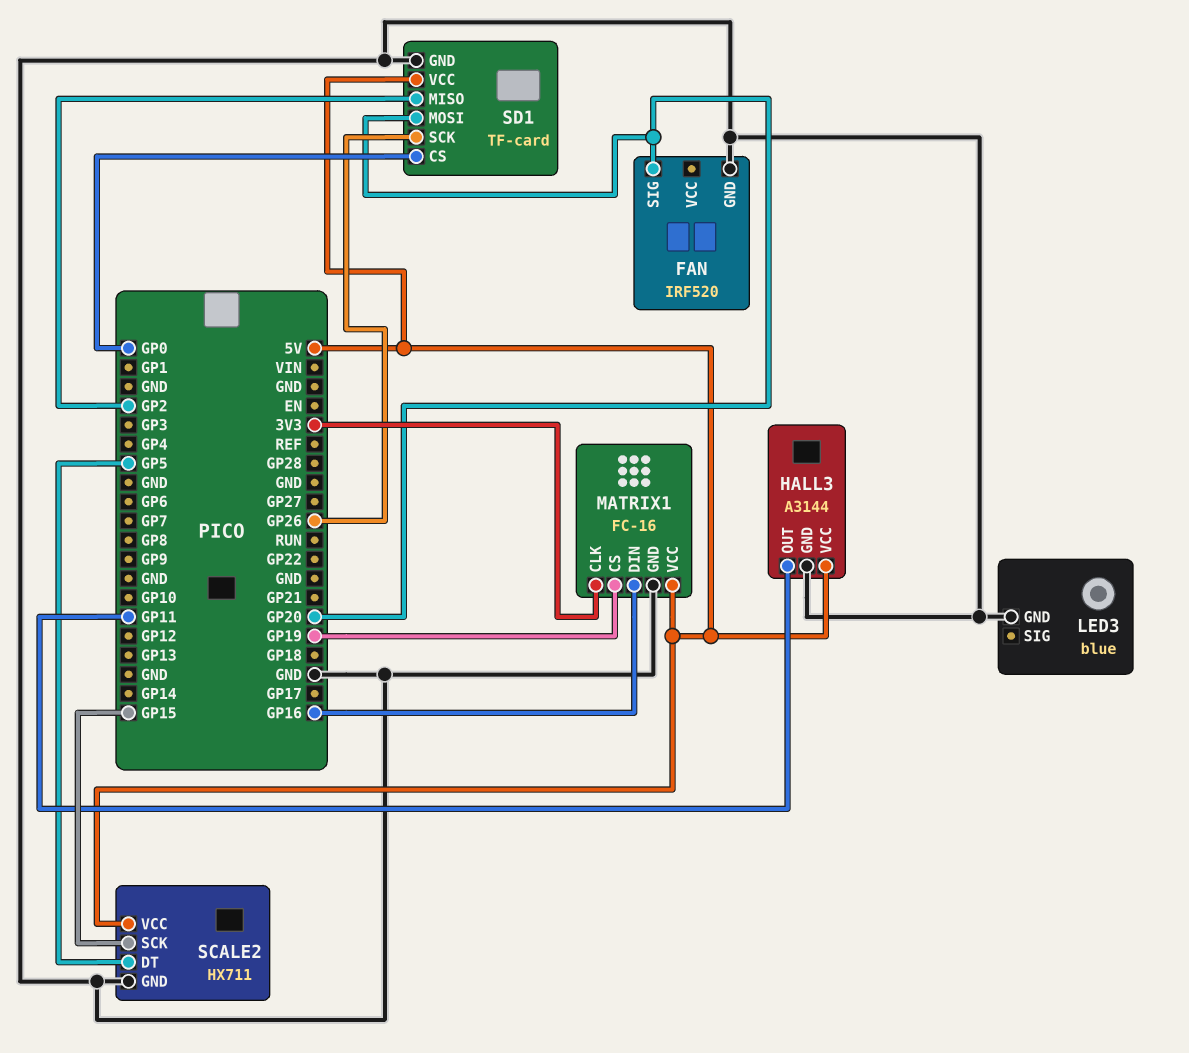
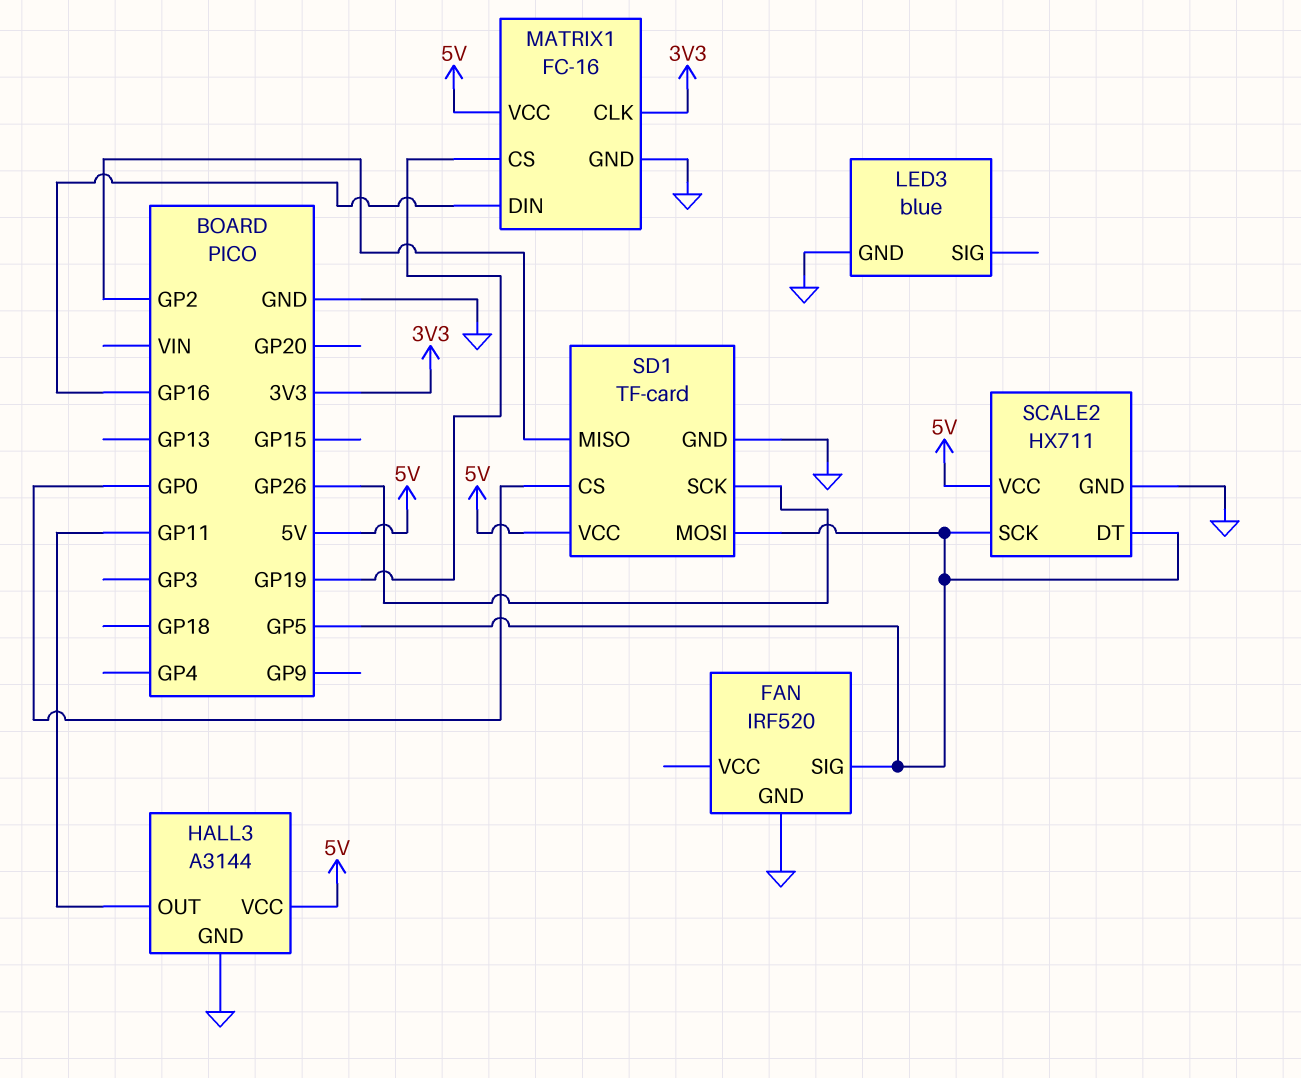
FAN pin SIG: GP20 -> GP5
SCALE2 pin SCK: GP15 -> GP5
SD1 pin MOSI: GP20 -> GP5

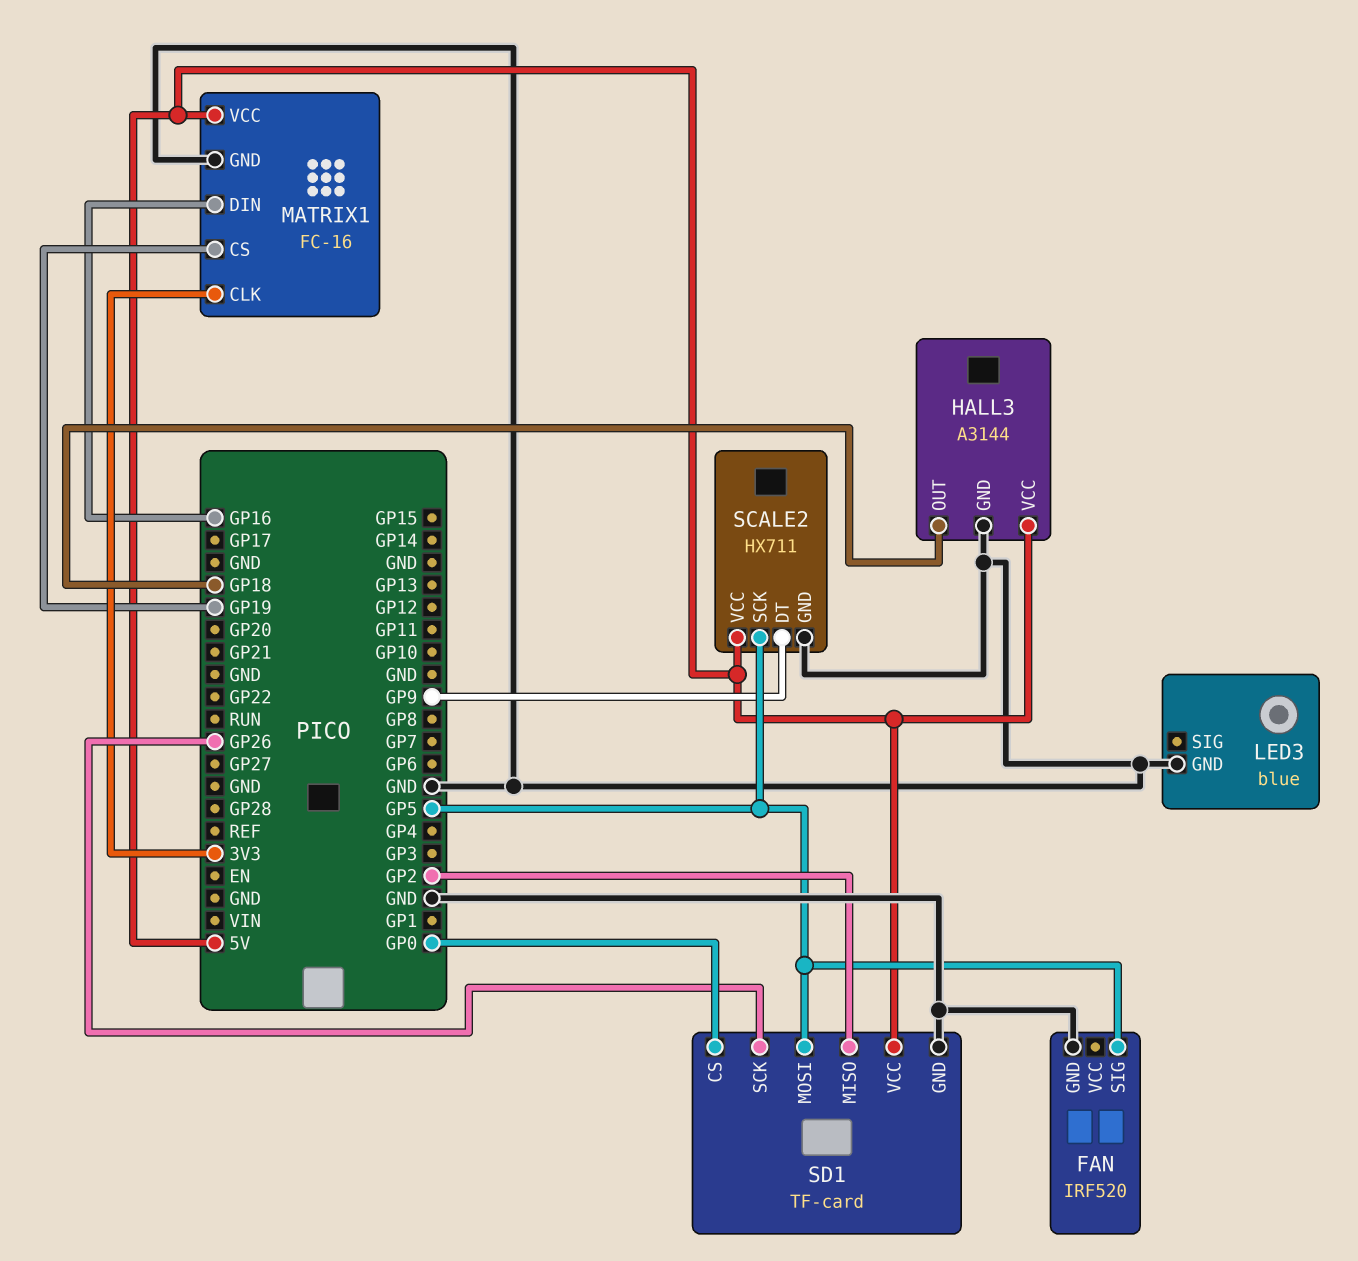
HALL3 pin OUT: GP11 -> GP18
SCALE2 pin DT: GP5 -> GP9

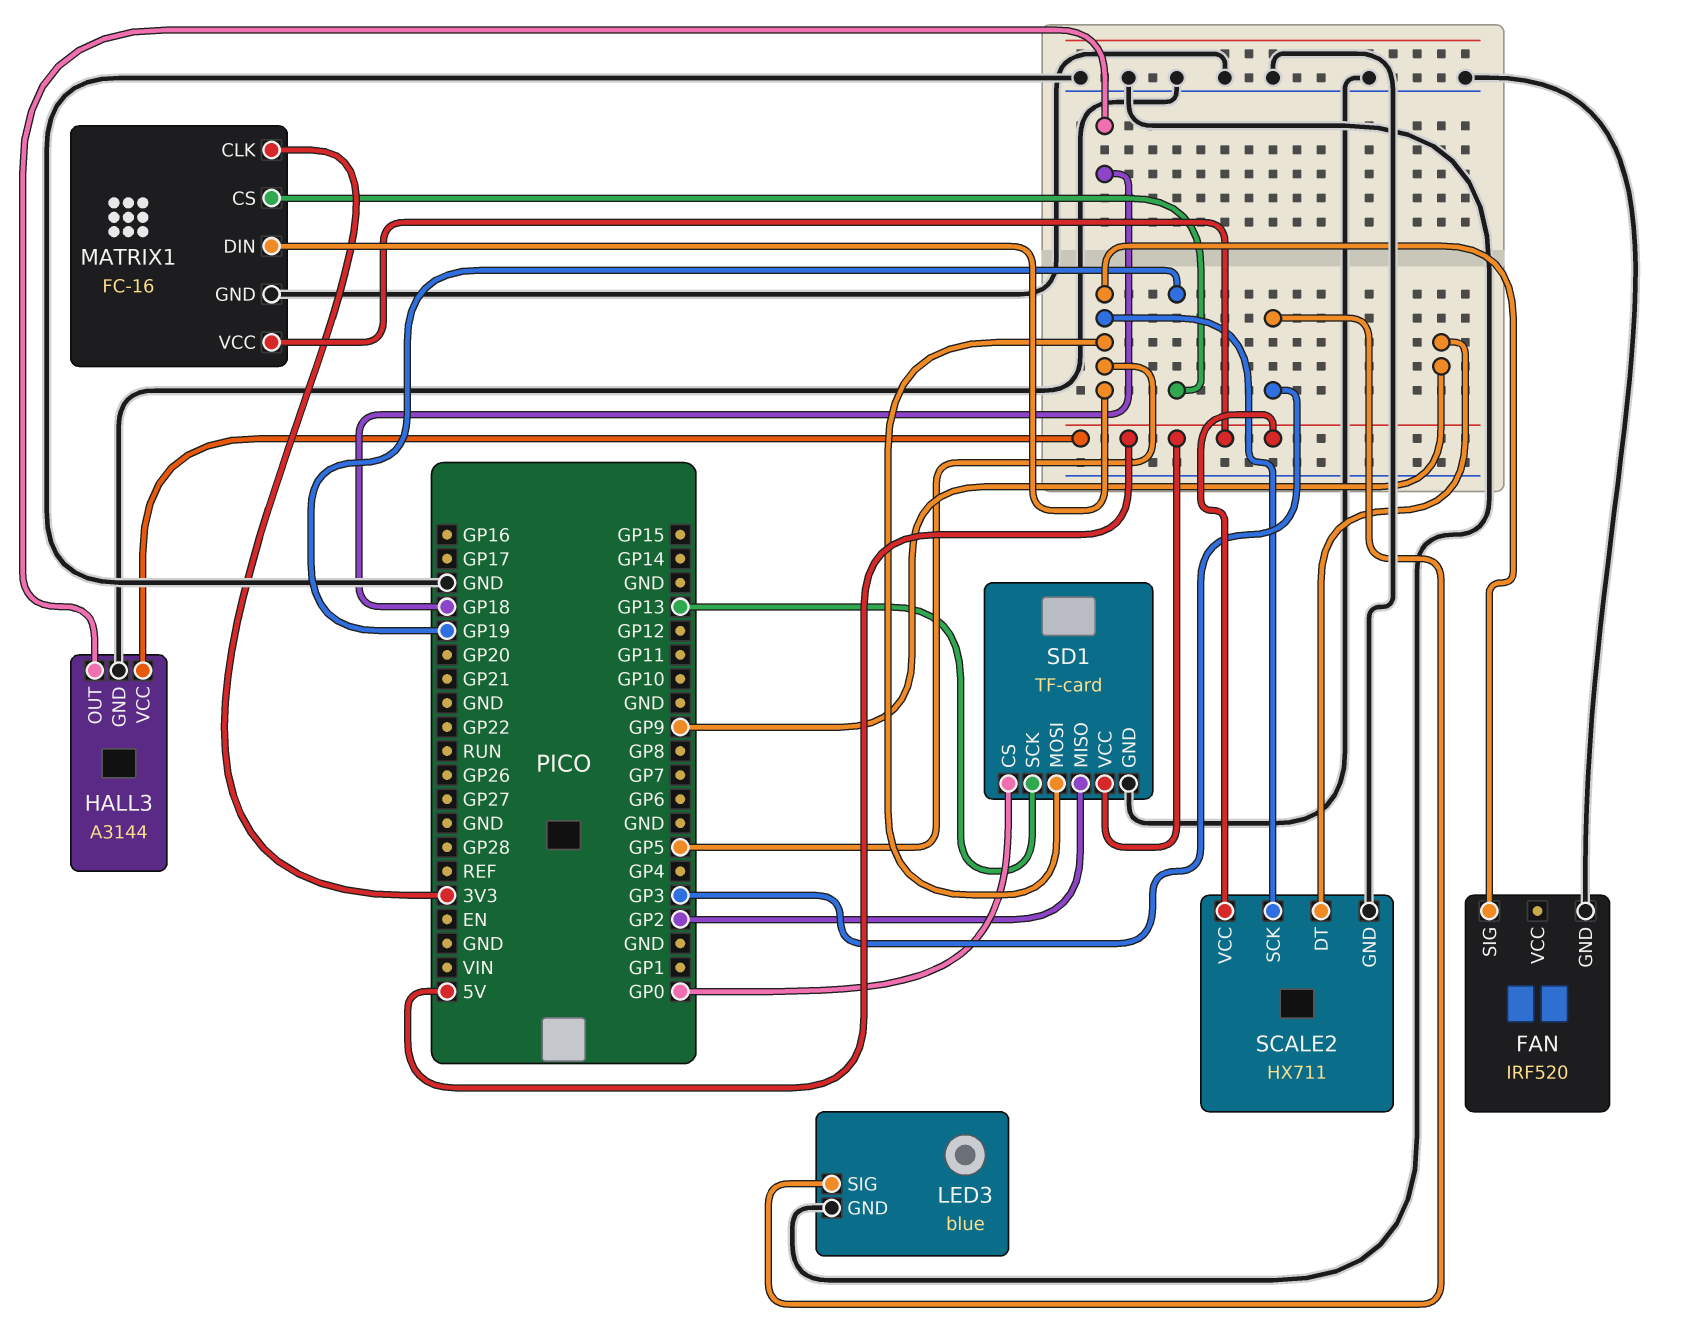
LED3 pin SIG: none -> GP3
MATRIX1 pin DIN: GP16 -> GP5
SD1 pin SCK: GP26 -> GP13

